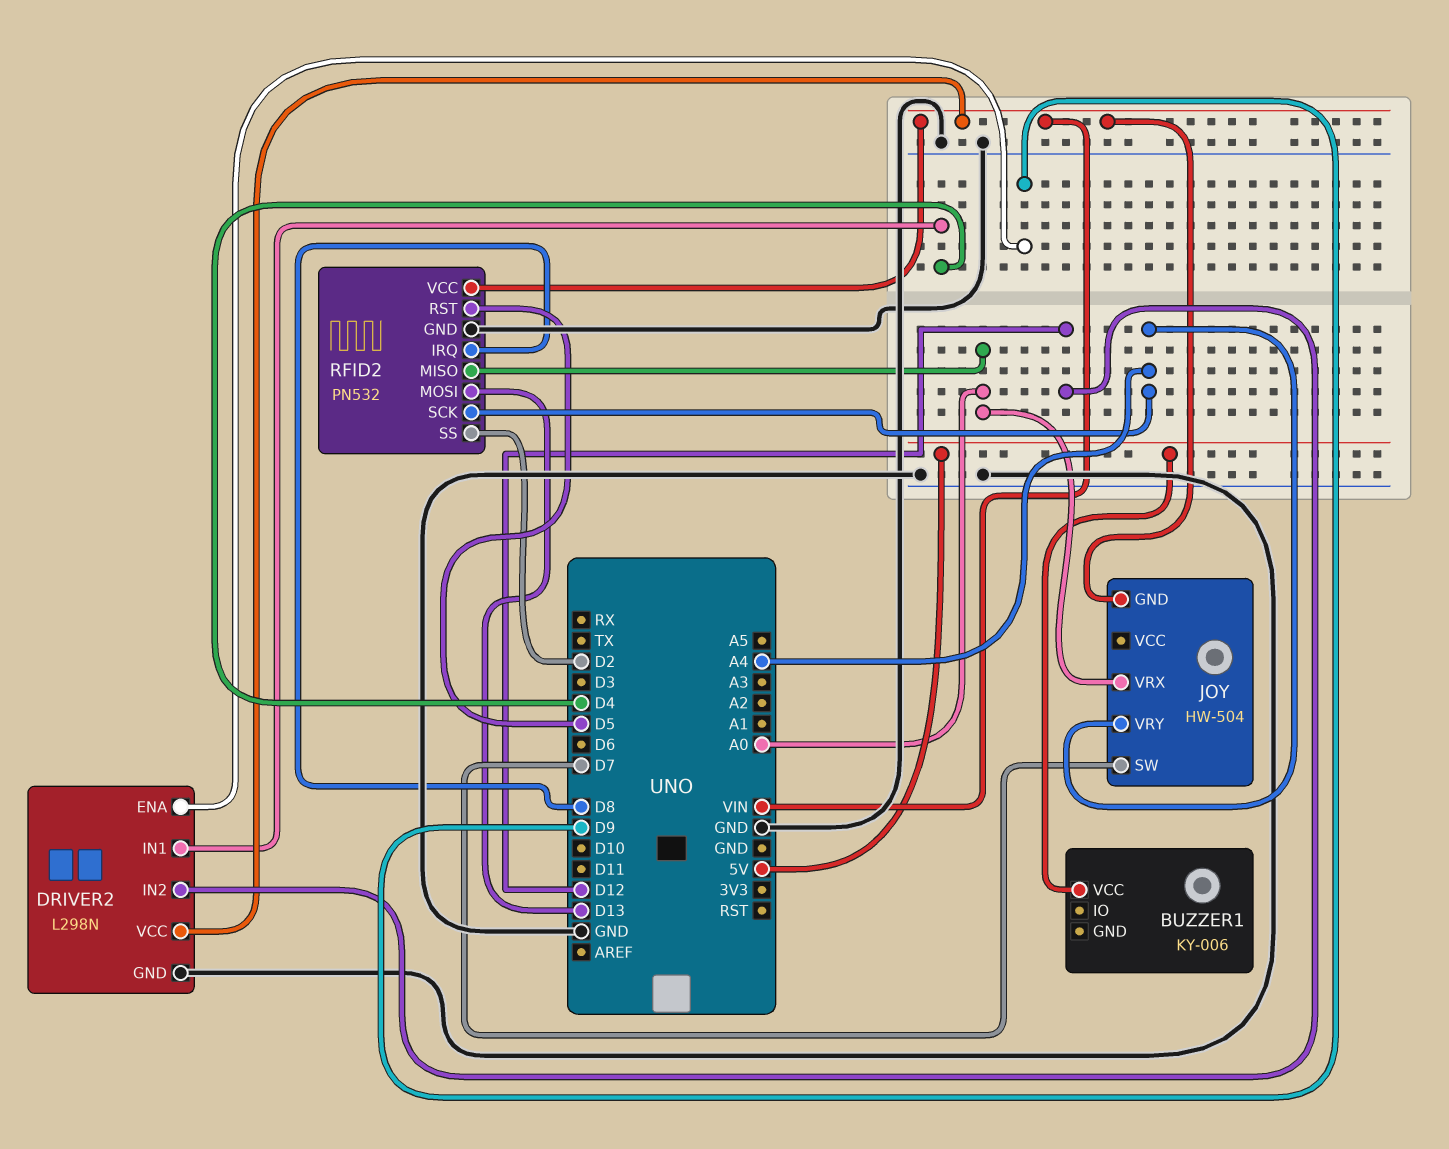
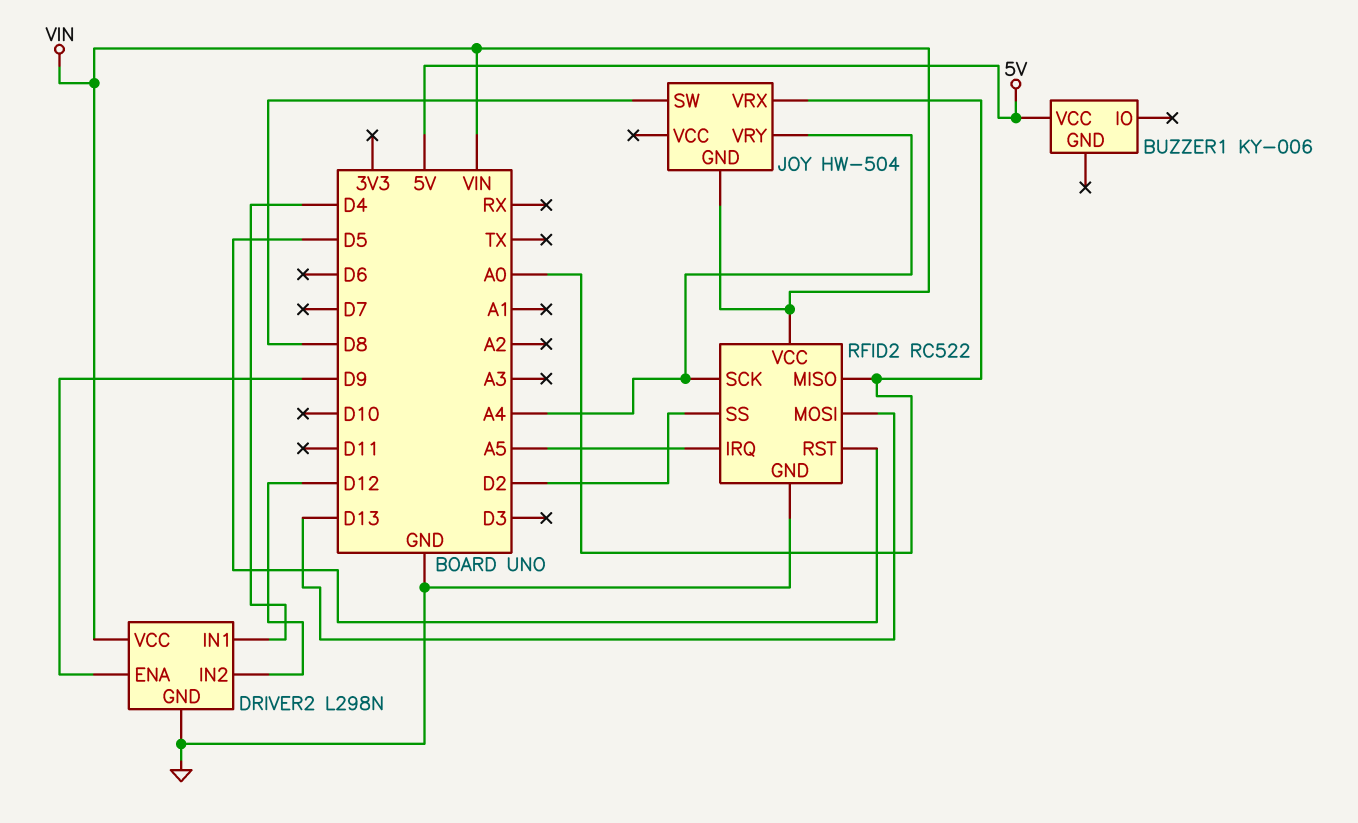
JOY pin SW: D7 -> D8
RFID2: PN532 -> RC522
RFID2 pin IRQ: D8 -> A5

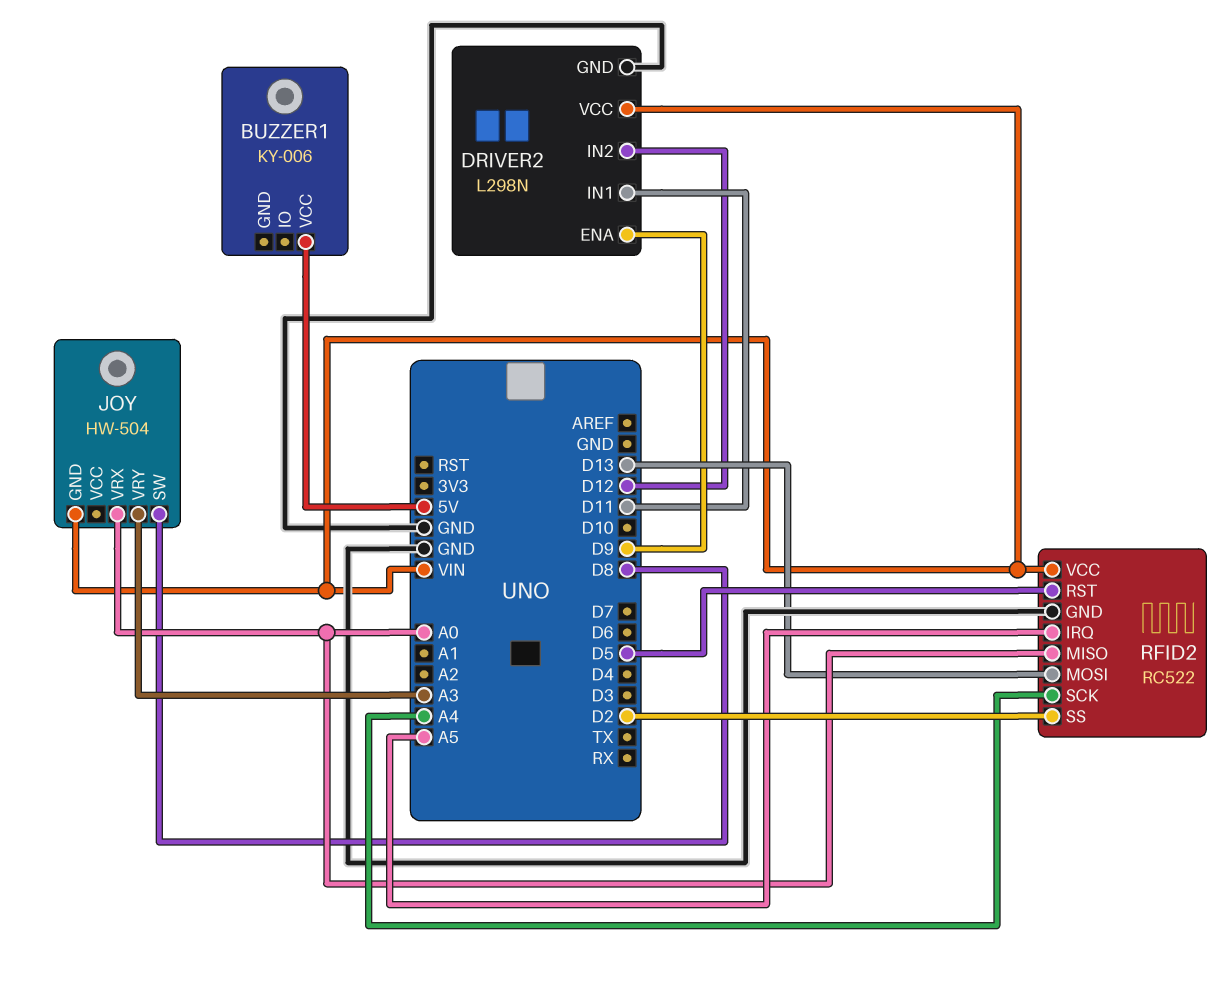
DRIVER2 pin IN1: D4 -> D11
JOY pin VRY: A4 -> A3

